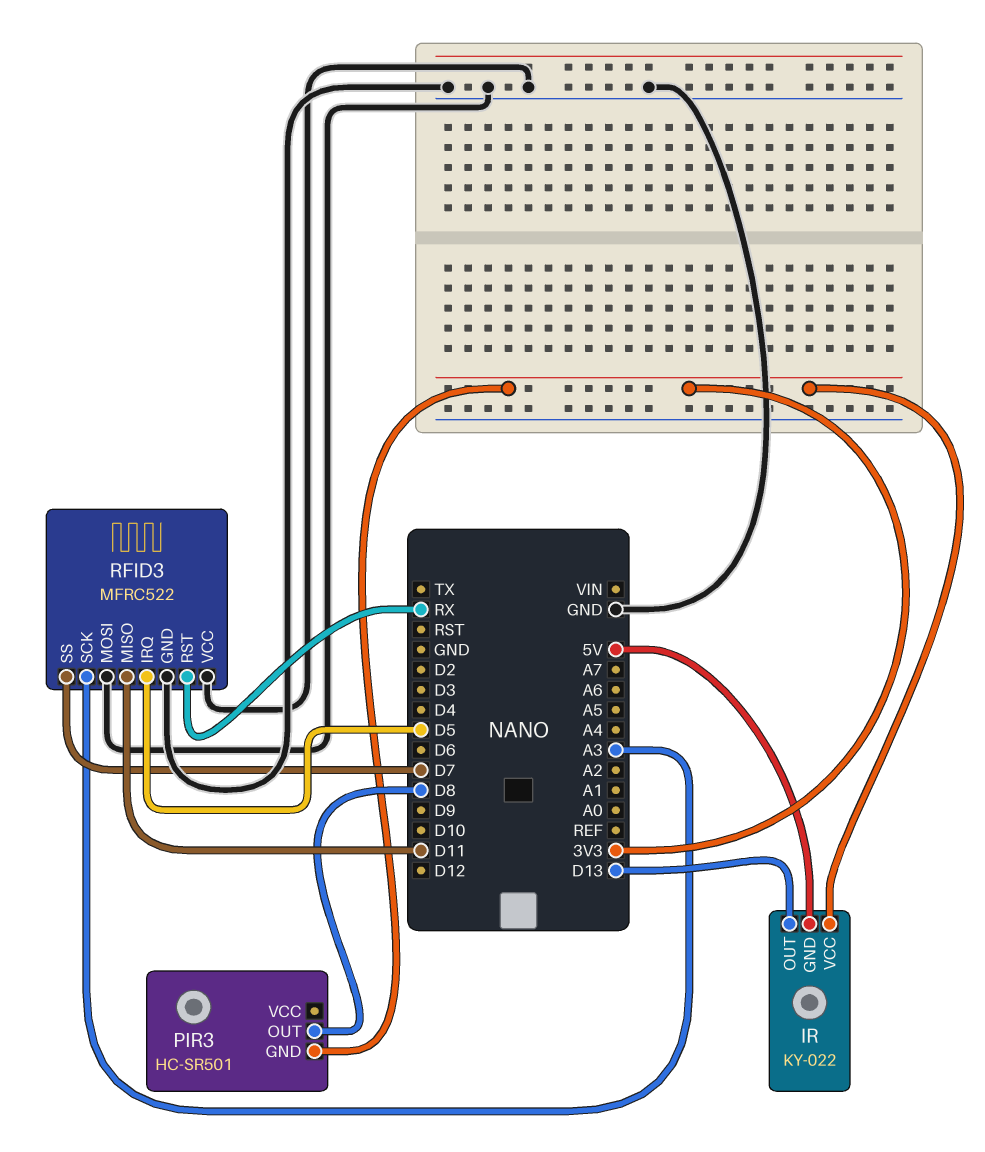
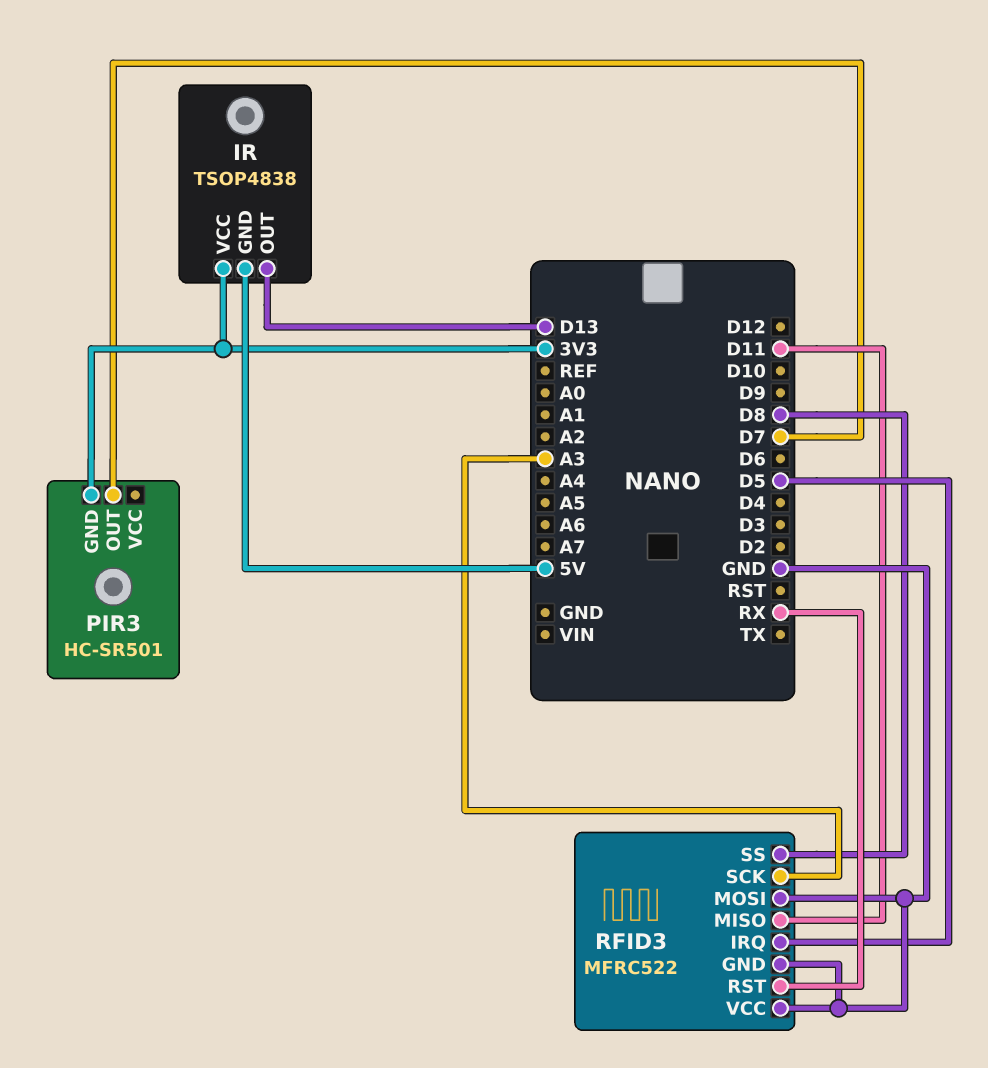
IR: KY-022 -> TSOP4838
PIR3 pin OUT: D8 -> D7
RFID3 pin SS: D7 -> D8

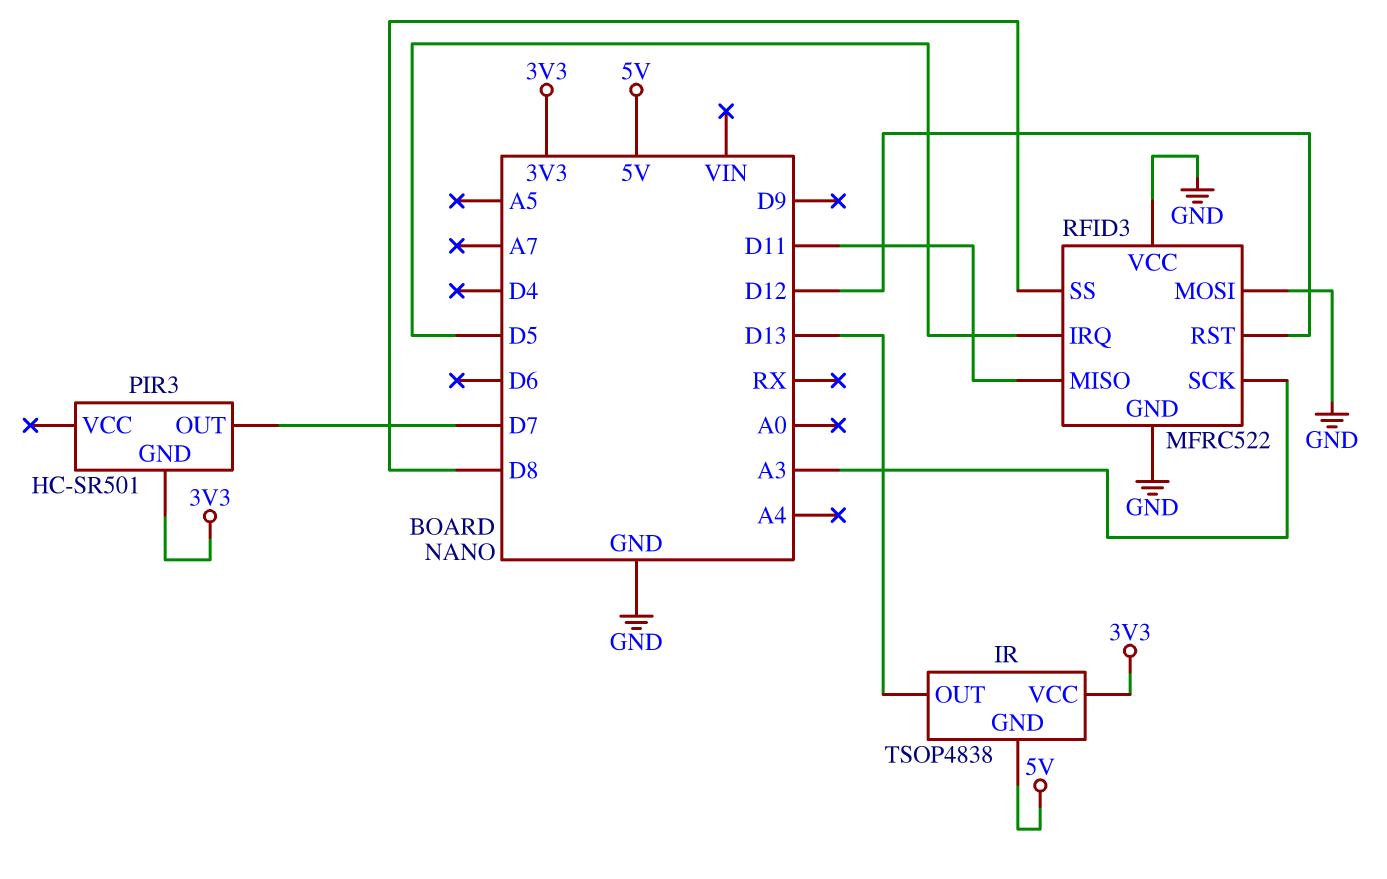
RFID3 pin RST: RX -> D12

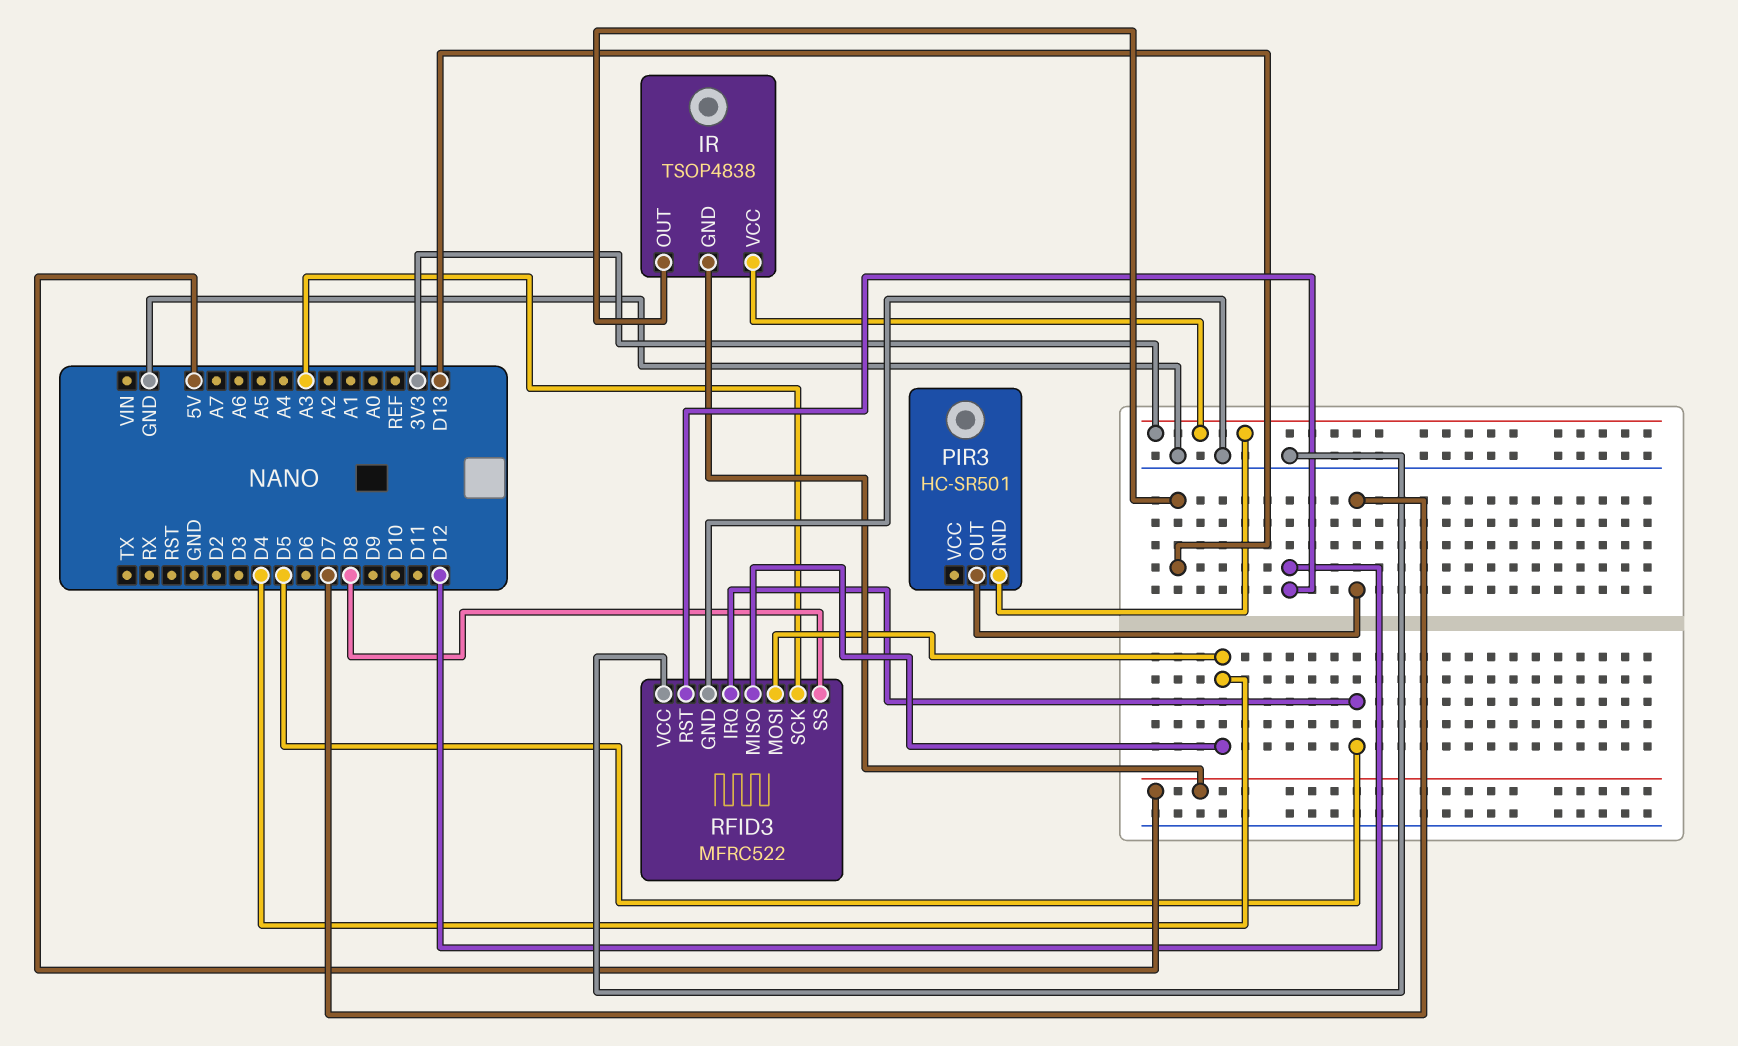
RFID3 pin MISO: D11 -> D4
RFID3 pin MOSI: GND -> D4

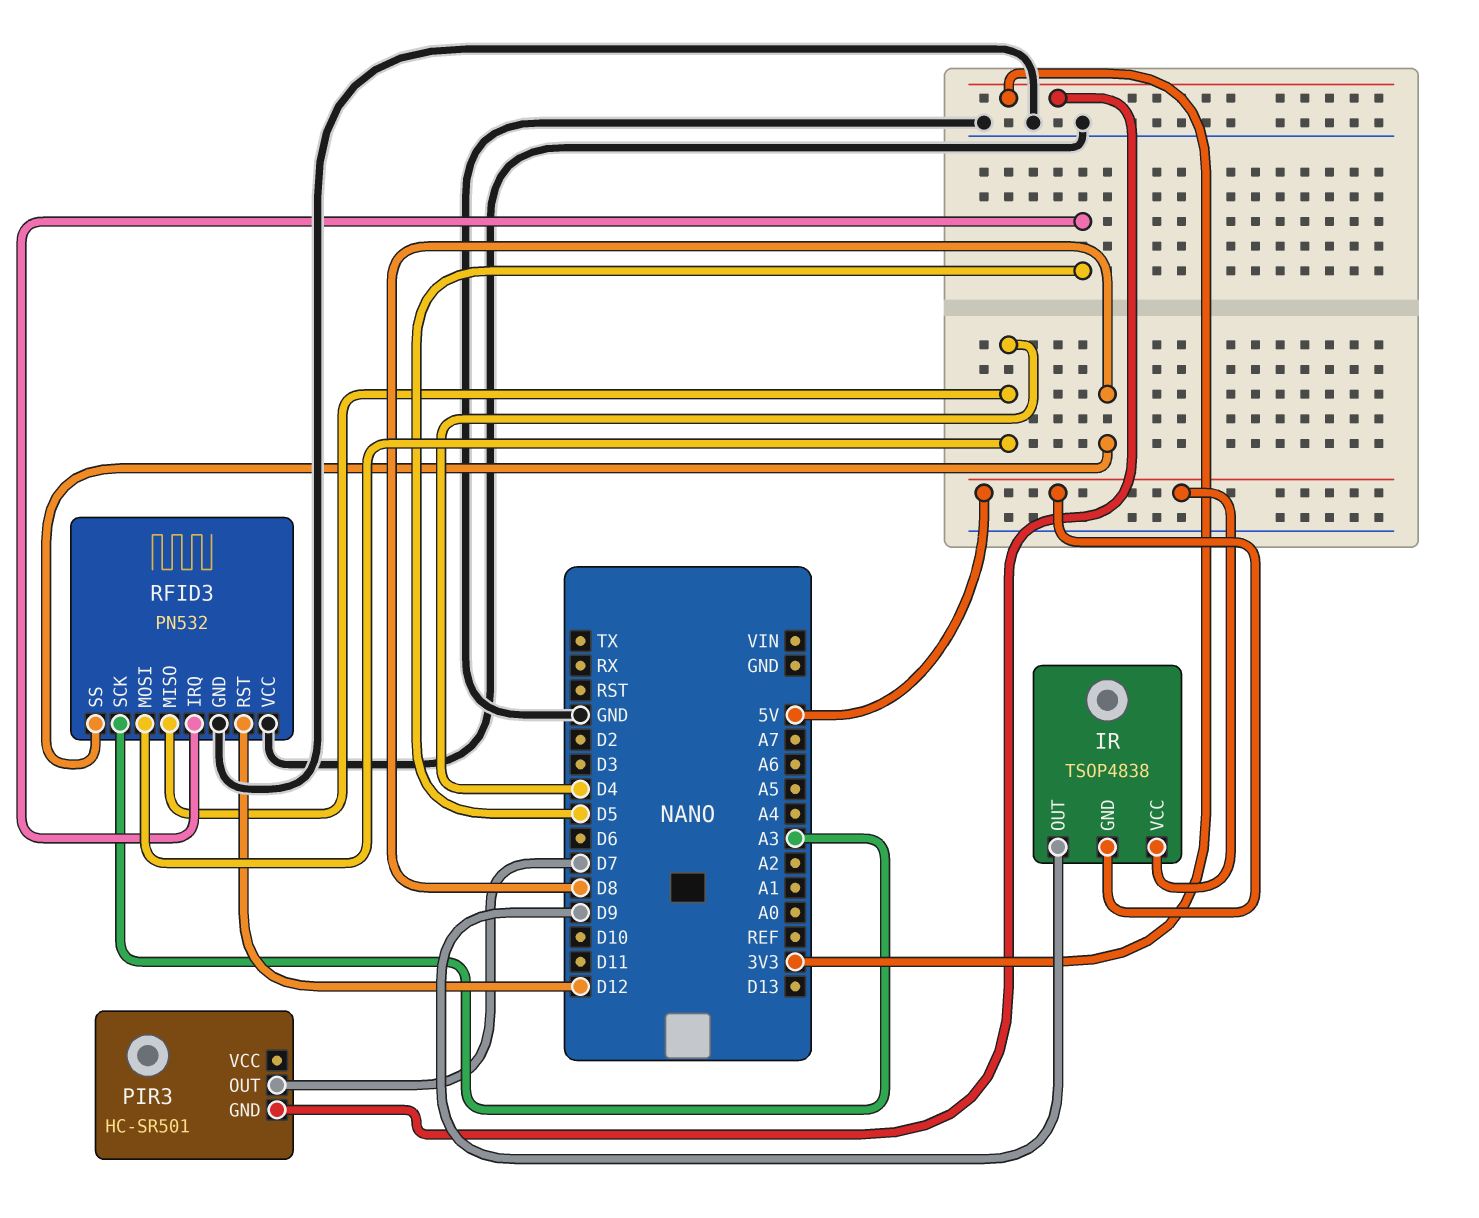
IR pin OUT: D13 -> D9
IR pin VCC: 3V3 -> 5V
RFID3: MFRC522 -> PN532

